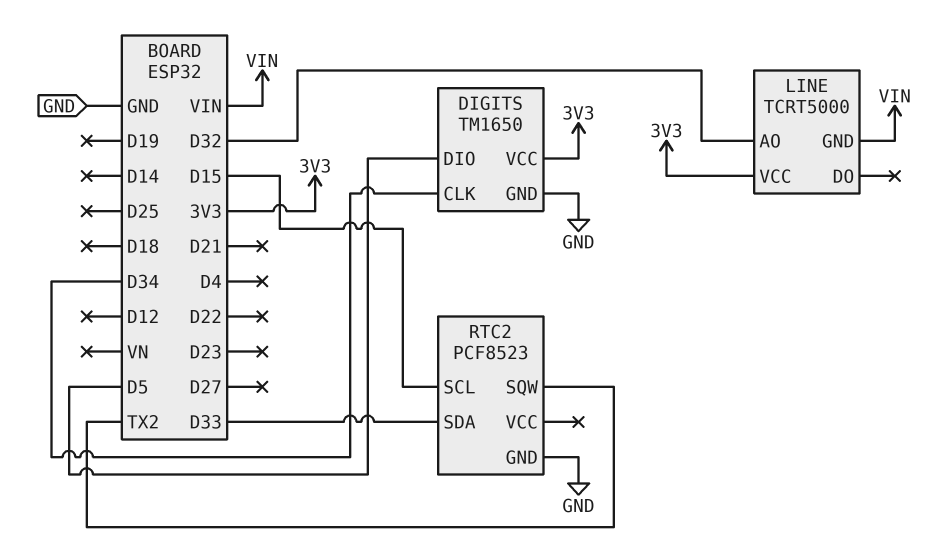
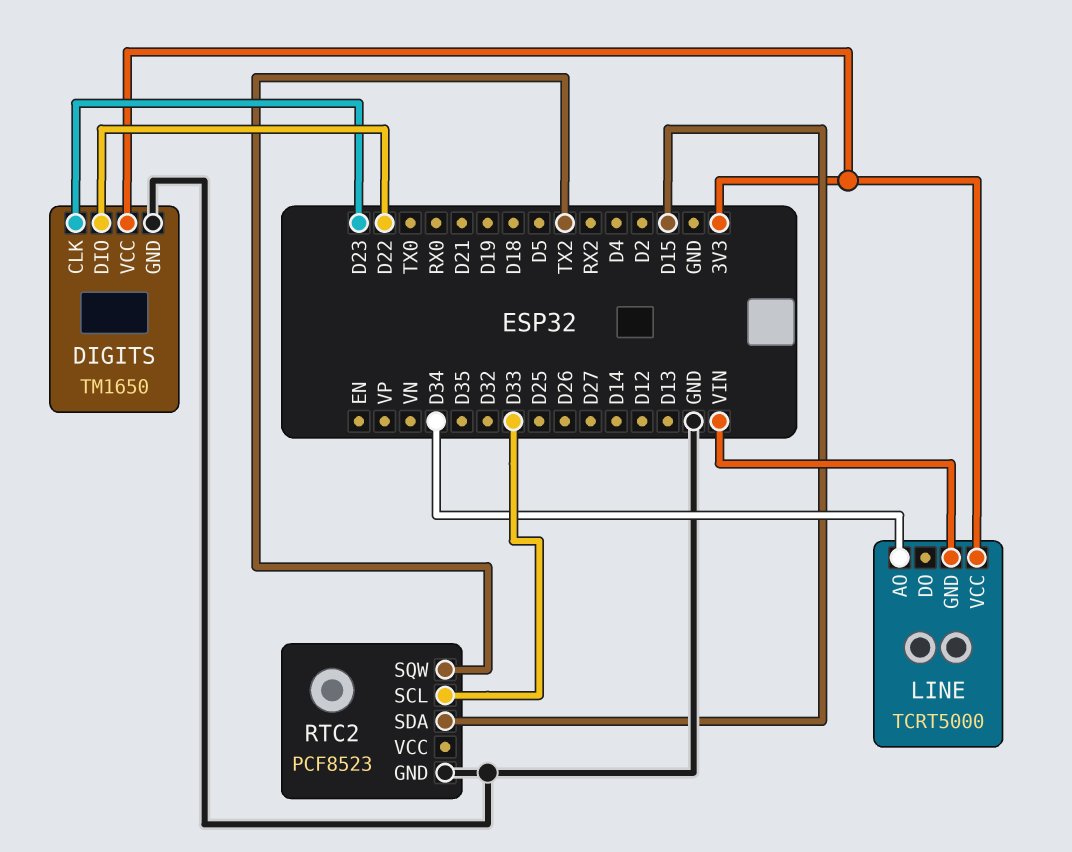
DIGITS pin CLK: D34 -> D23
DIGITS pin DIO: D5 -> D22
LINE pin AO: D32 -> D34
RTC2 pin SCL: D15 -> D33
RTC2 pin SDA: D33 -> D15

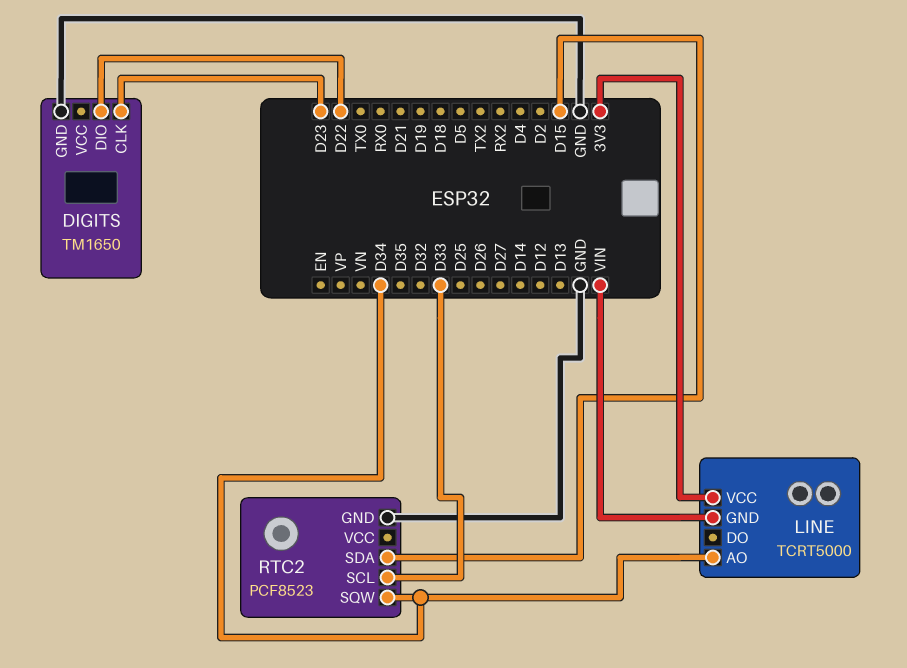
DIGITS pin VCC: 3V3 -> none
RTC2 pin SQW: TX2 -> D34

